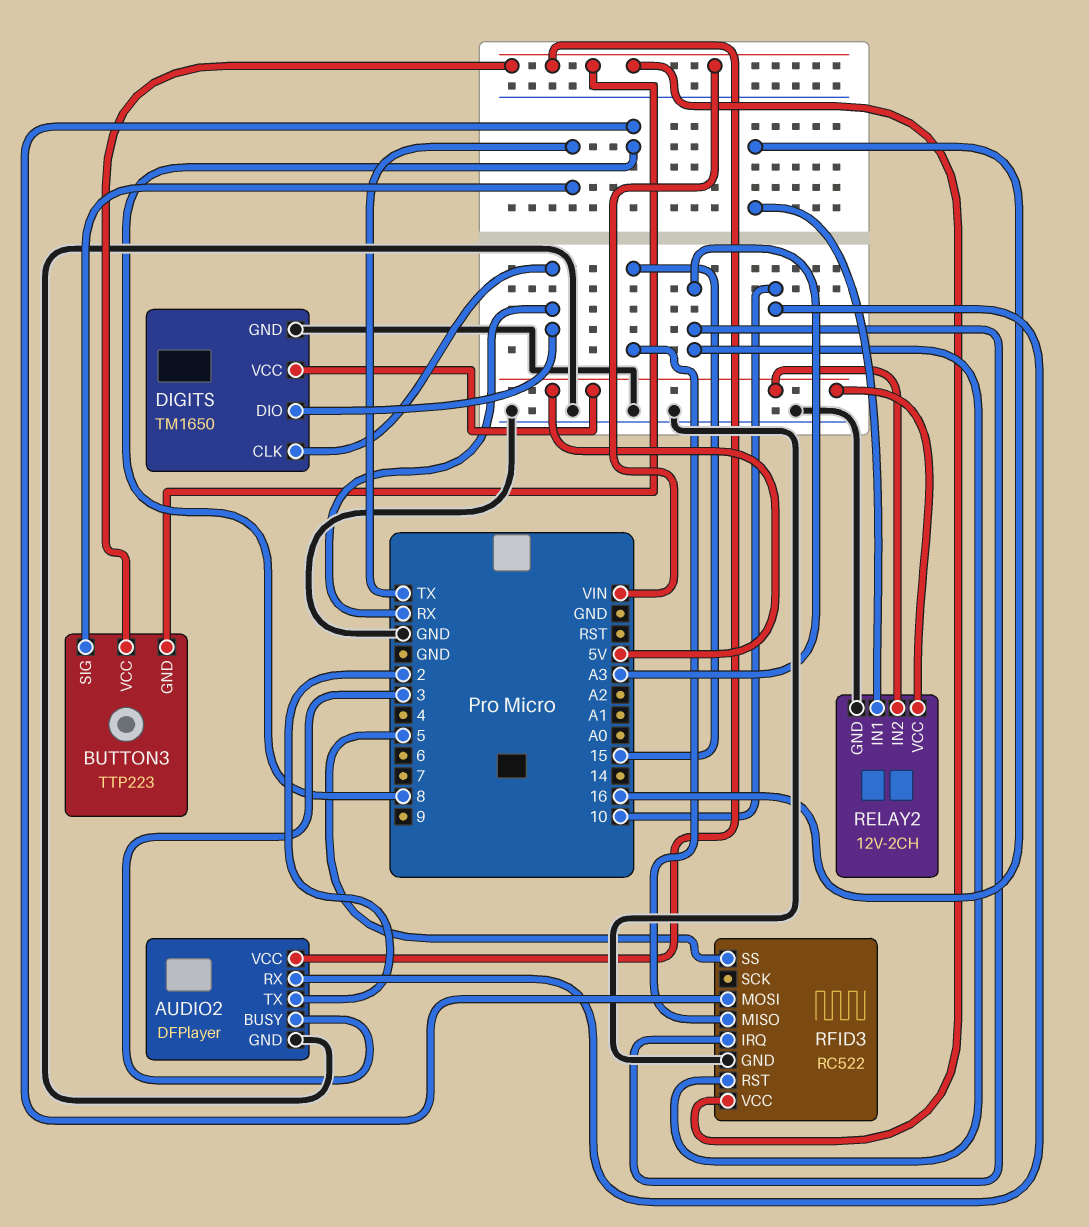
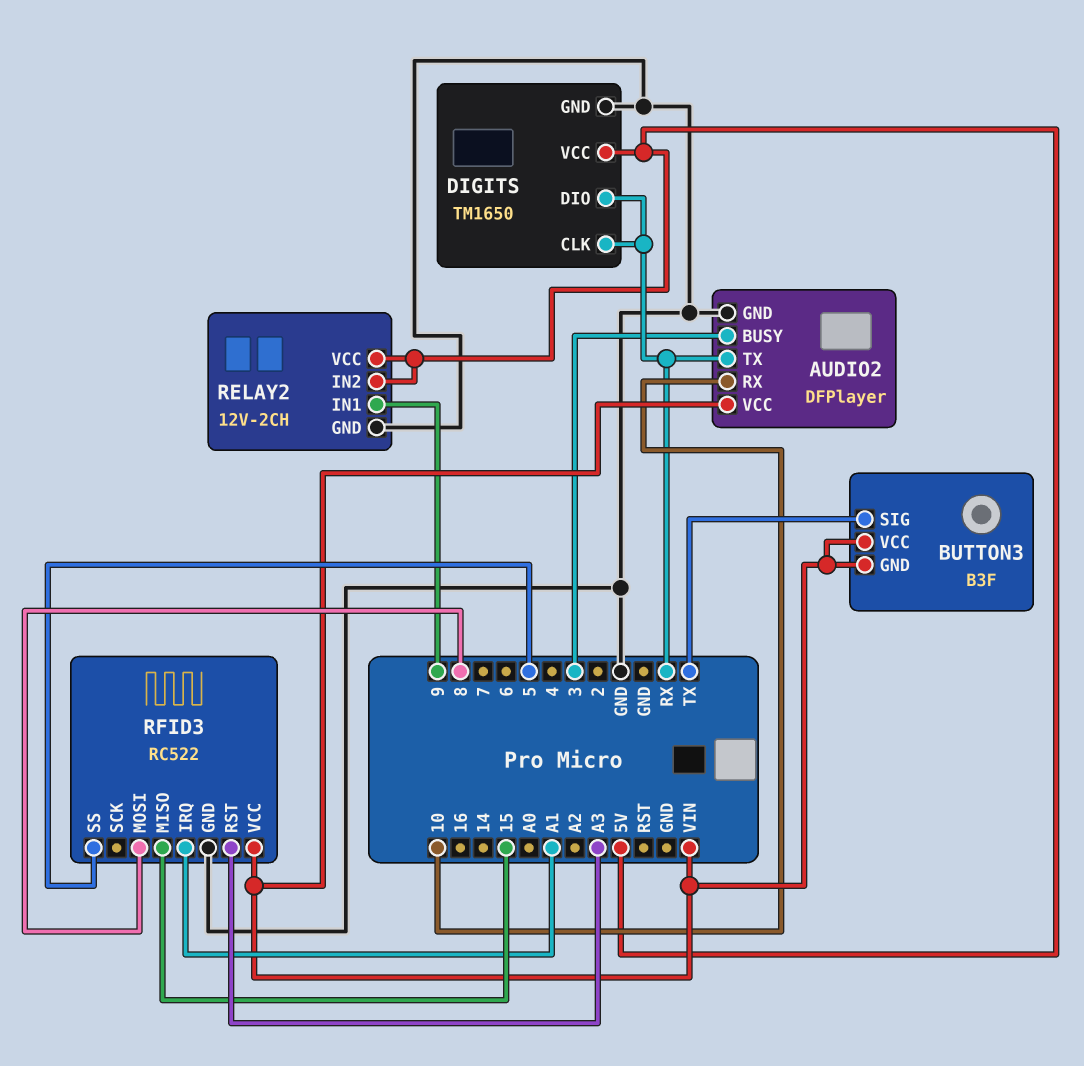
AUDIO2 pin TX: 2 -> RX
BUTTON3: TTP223 -> B3F
RELAY2 pin IN1: 16 -> 9
RFID3 pin IRQ: A3 -> A1

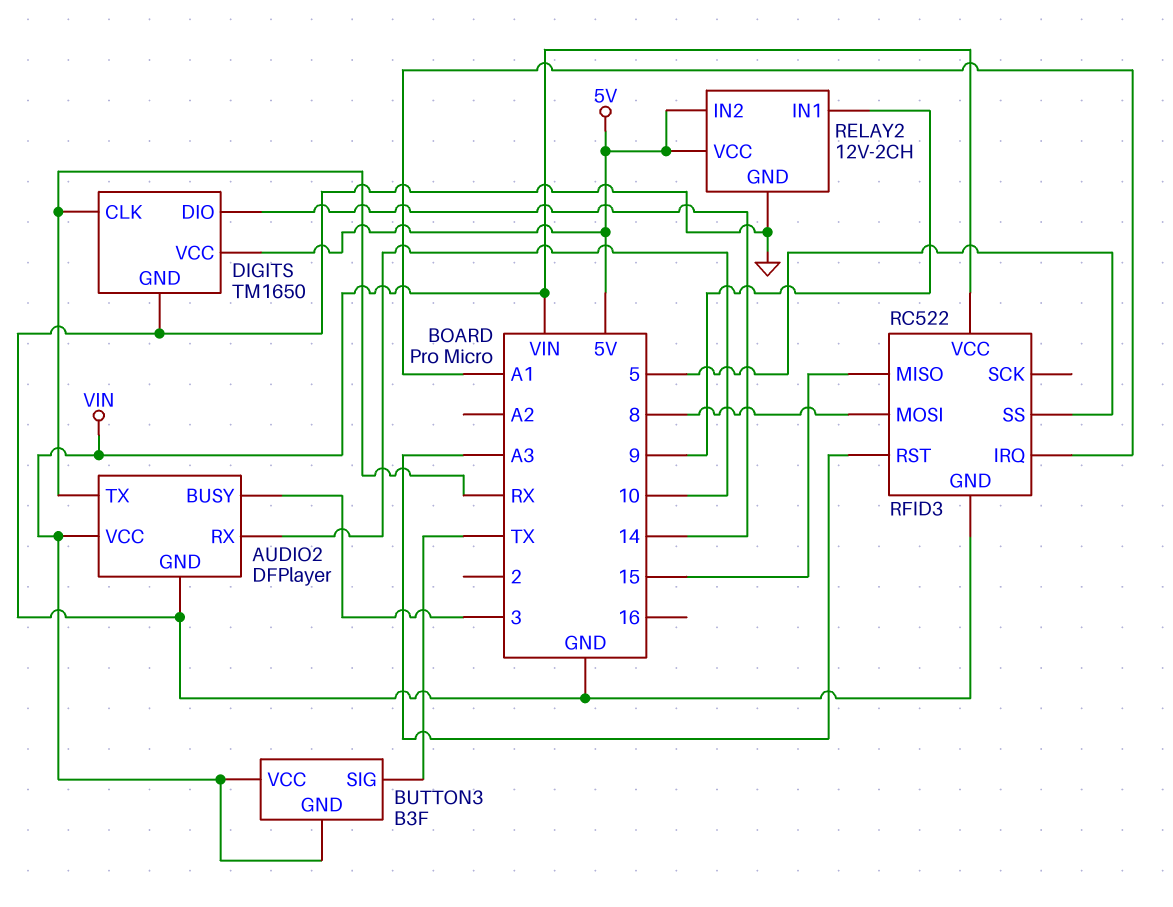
DIGITS pin DIO: RX -> 14

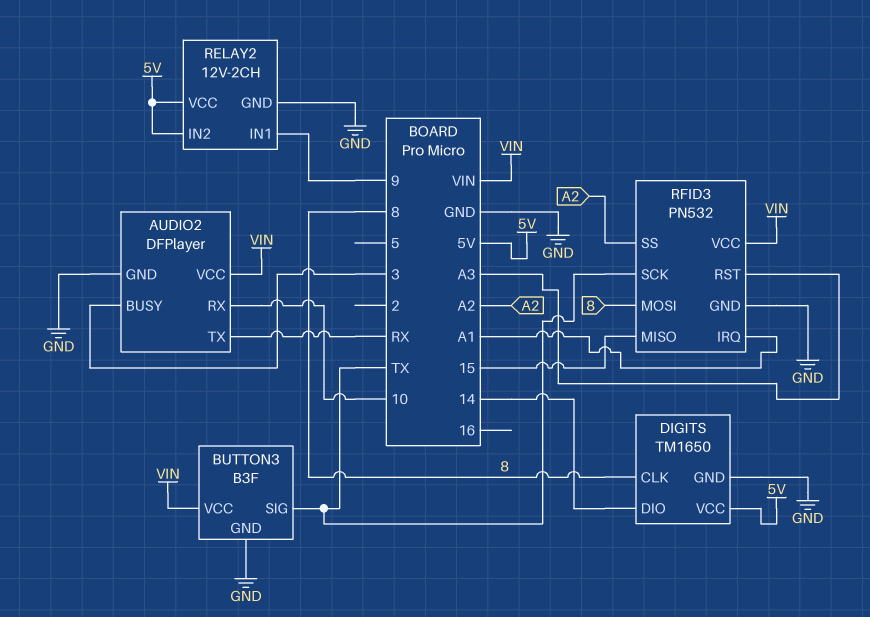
BUTTON3 pin GND: VIN -> GND
DIGITS pin CLK: RX -> 8
RFID3: RC522 -> PN532
RFID3 pin SCK: none -> TX
RFID3 pin SS: 5 -> A2

